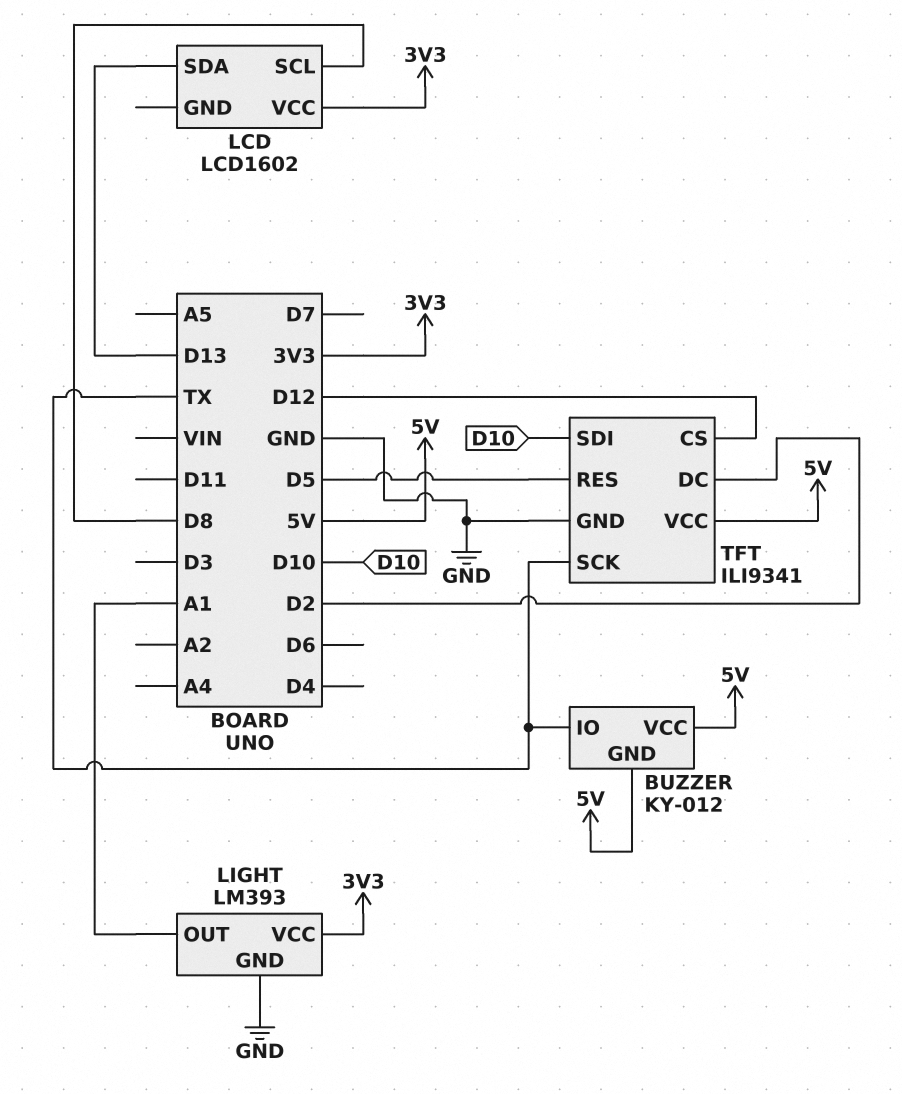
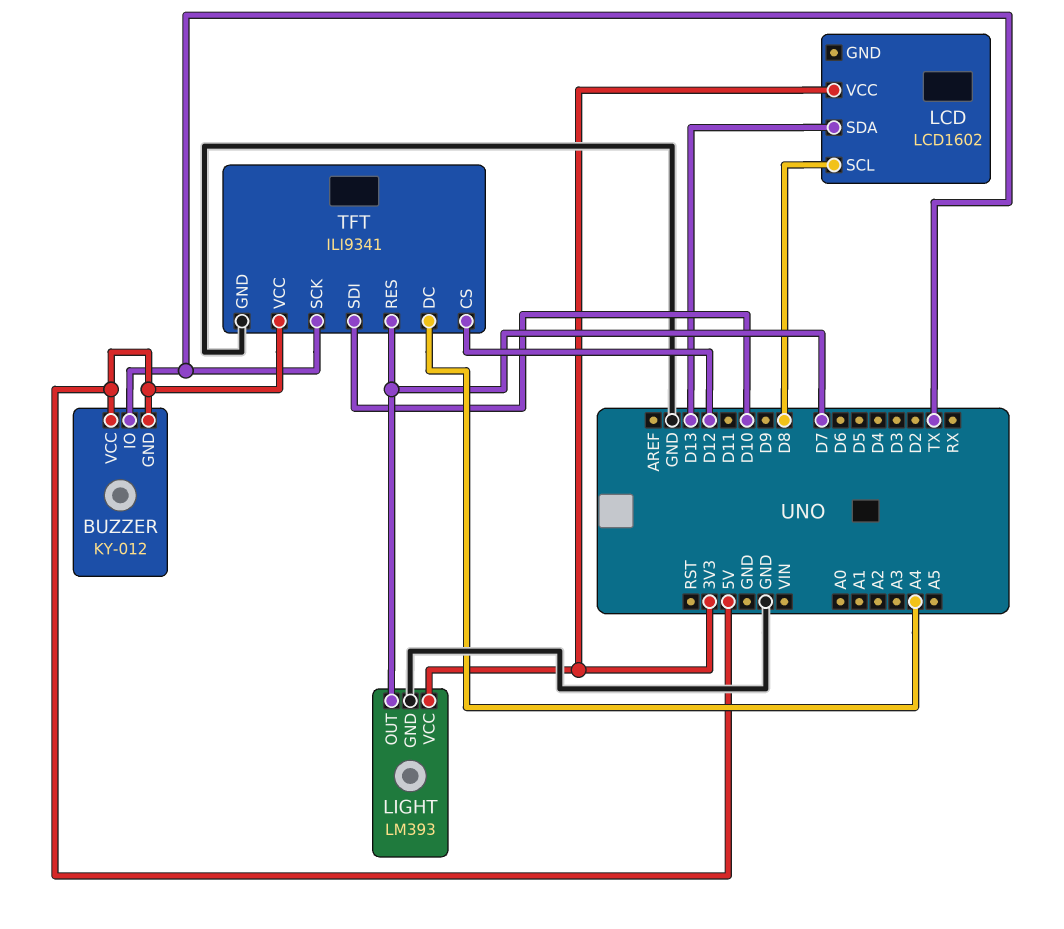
LIGHT pin OUT: A1 -> D7
TFT pin DC: D2 -> A4
TFT pin RES: D5 -> D7

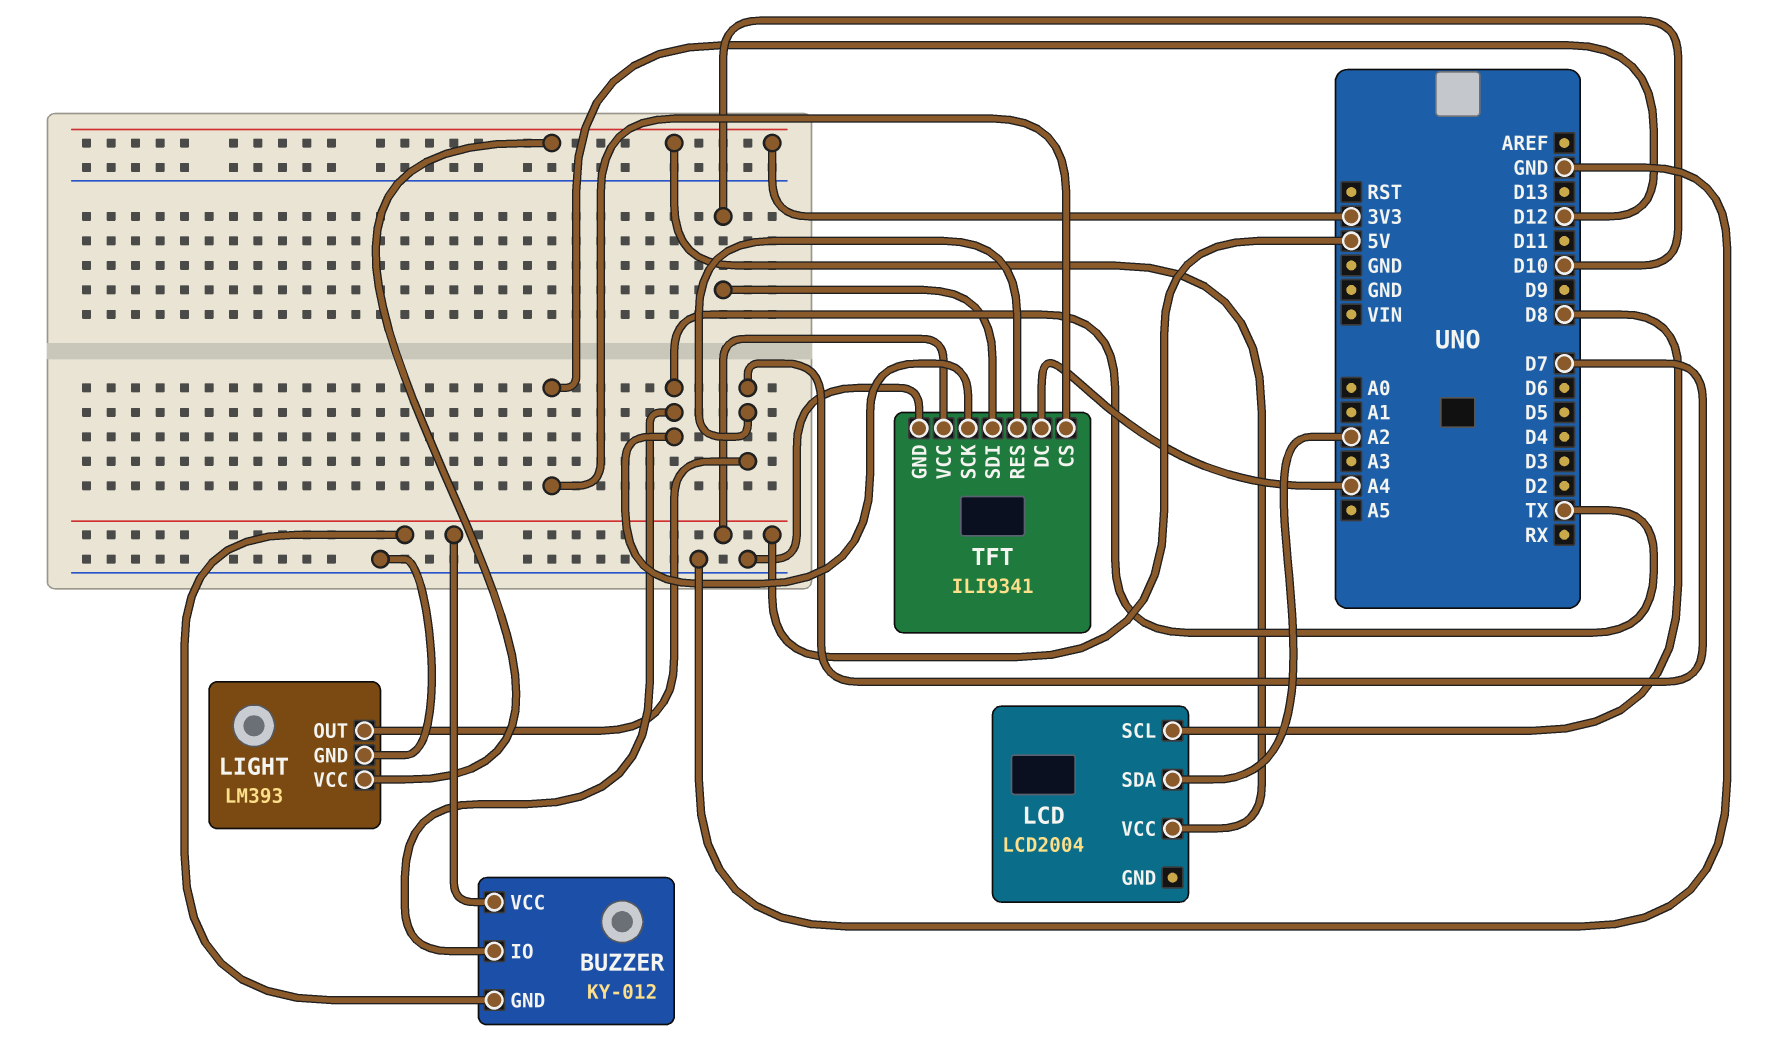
LCD: LCD1602 -> LCD2004
LCD pin SDA: D13 -> A2

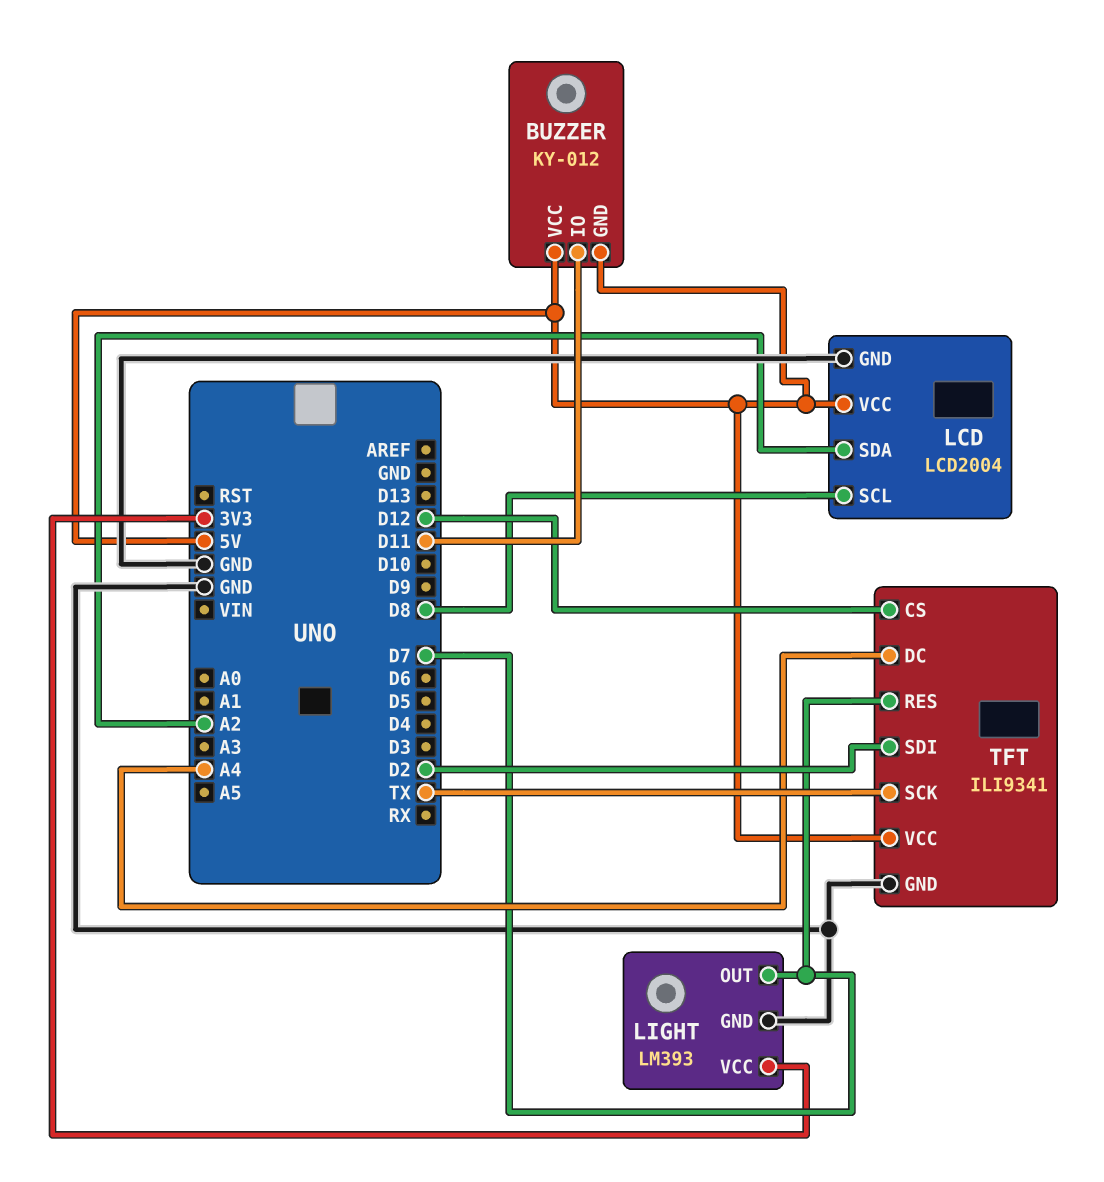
BUZZER pin IO: TX -> D11
LCD pin GND: none -> GND
LCD pin VCC: 3V3 -> 5V
TFT pin SDI: D10 -> D2

